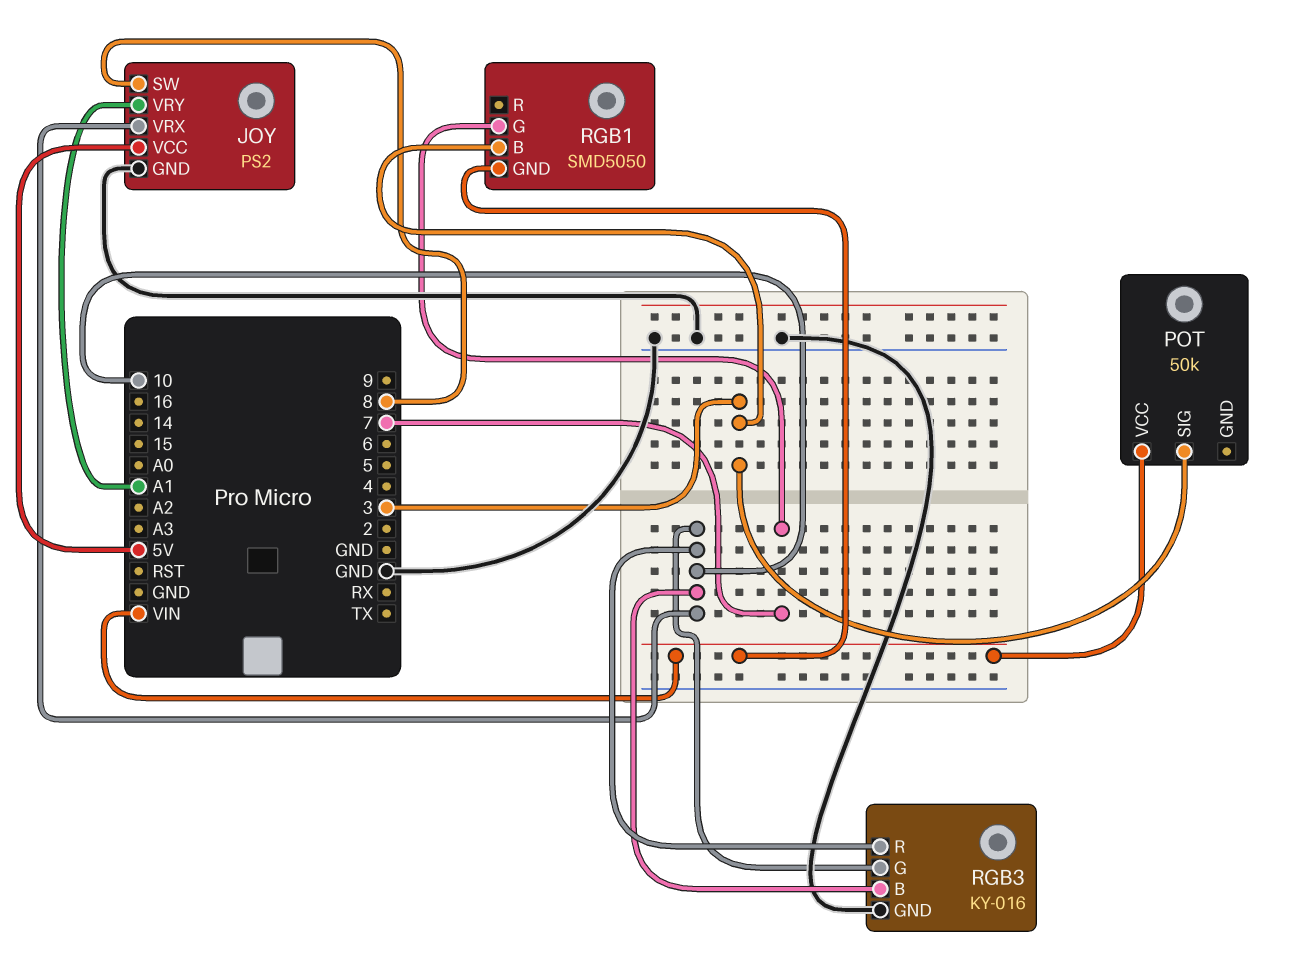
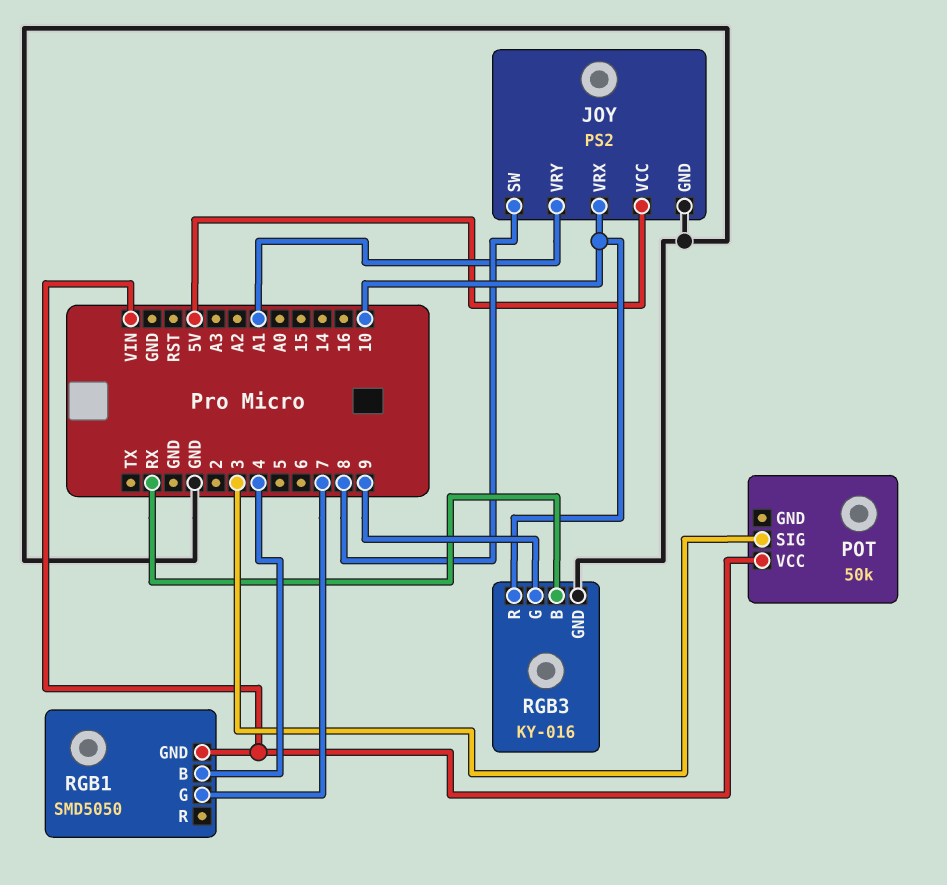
RGB1 pin B: 3 -> 4
RGB3 pin B: 10 -> RX
RGB3 pin G: 10 -> 9

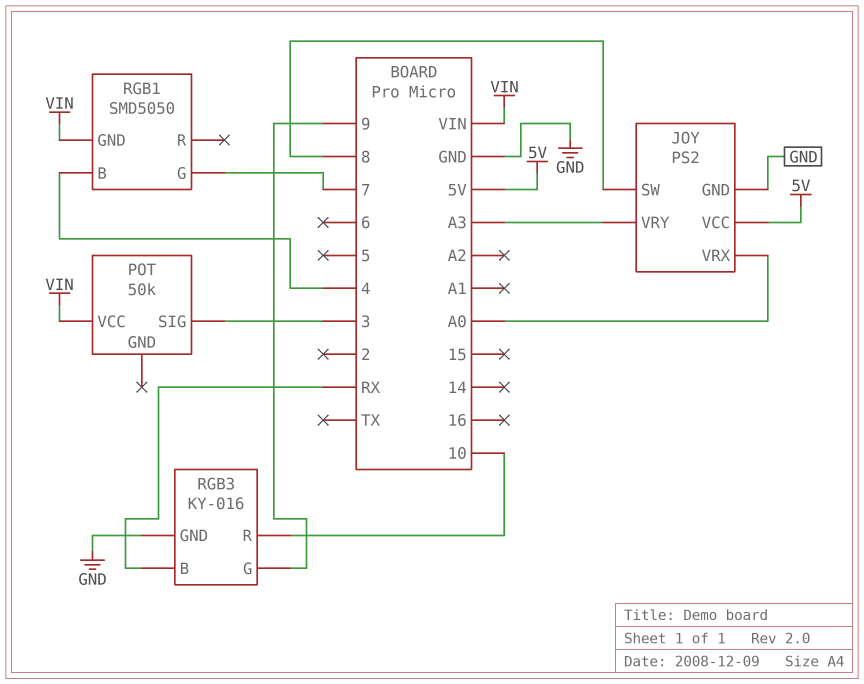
JOY pin VRX: 10 -> A0
JOY pin VRY: A1 -> A3

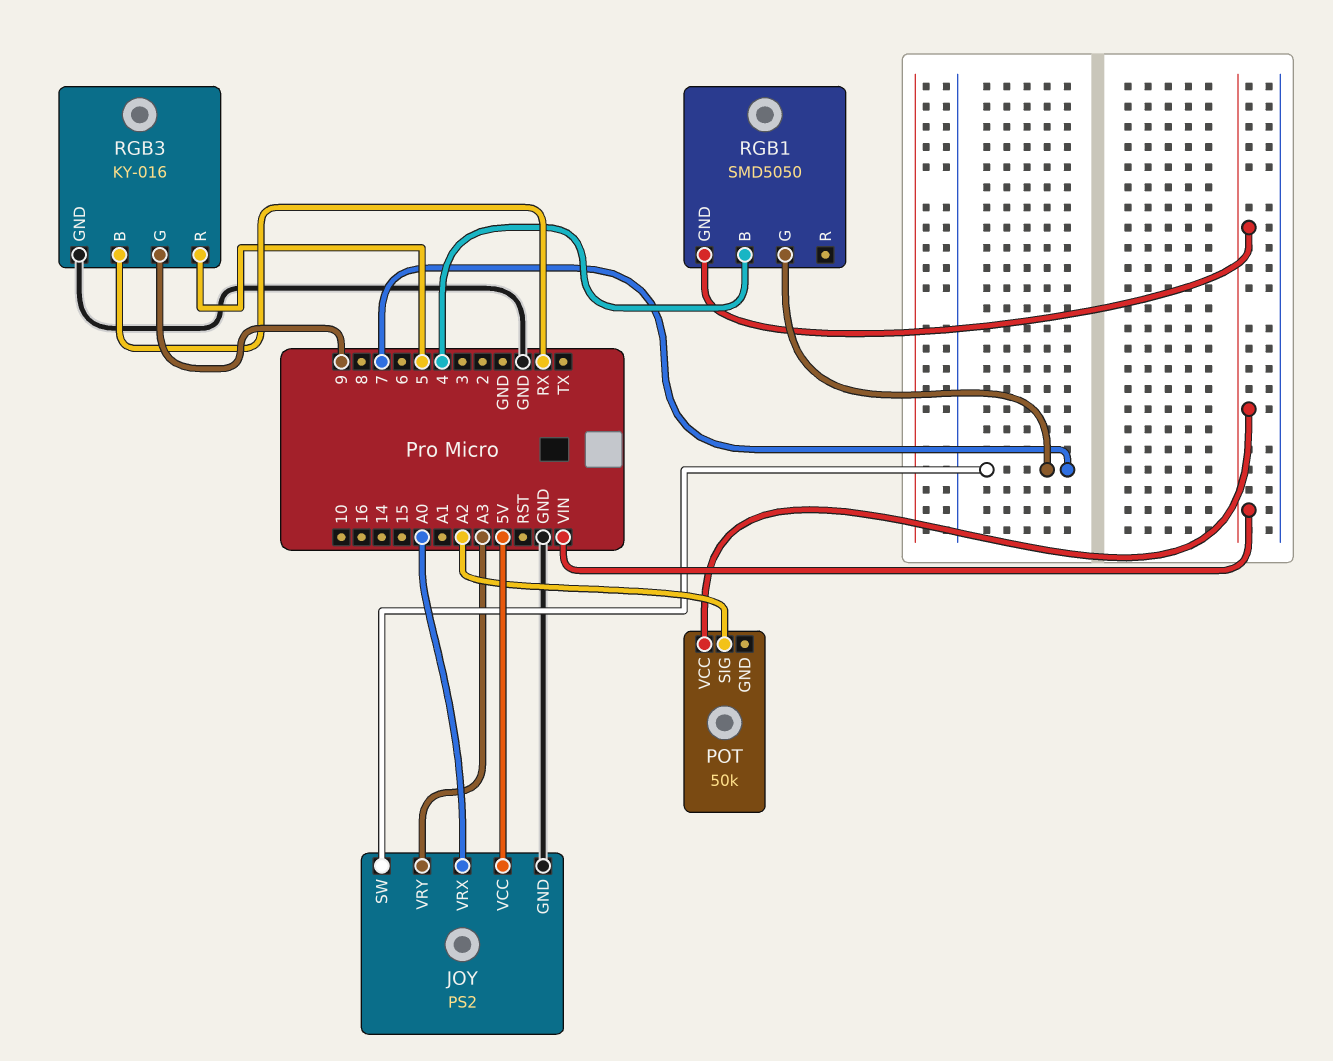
JOY pin SW: 8 -> 7
POT pin SIG: 3 -> A2
RGB3 pin R: 10 -> 5

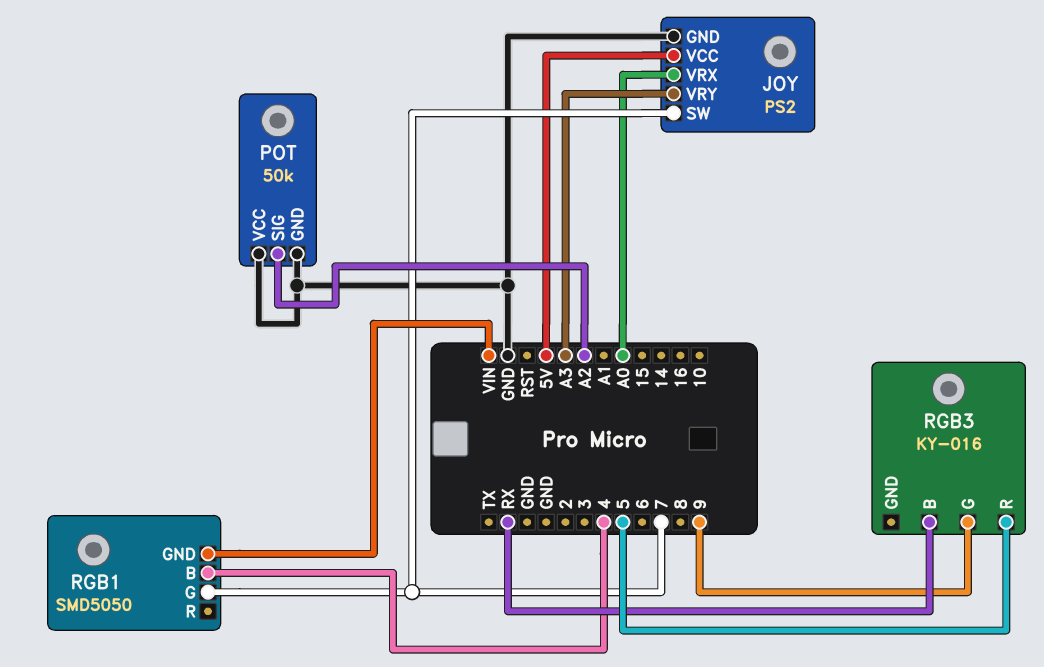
POT pin GND: none -> GND
POT pin VCC: VIN -> GND
RGB3 pin GND: GND -> none

